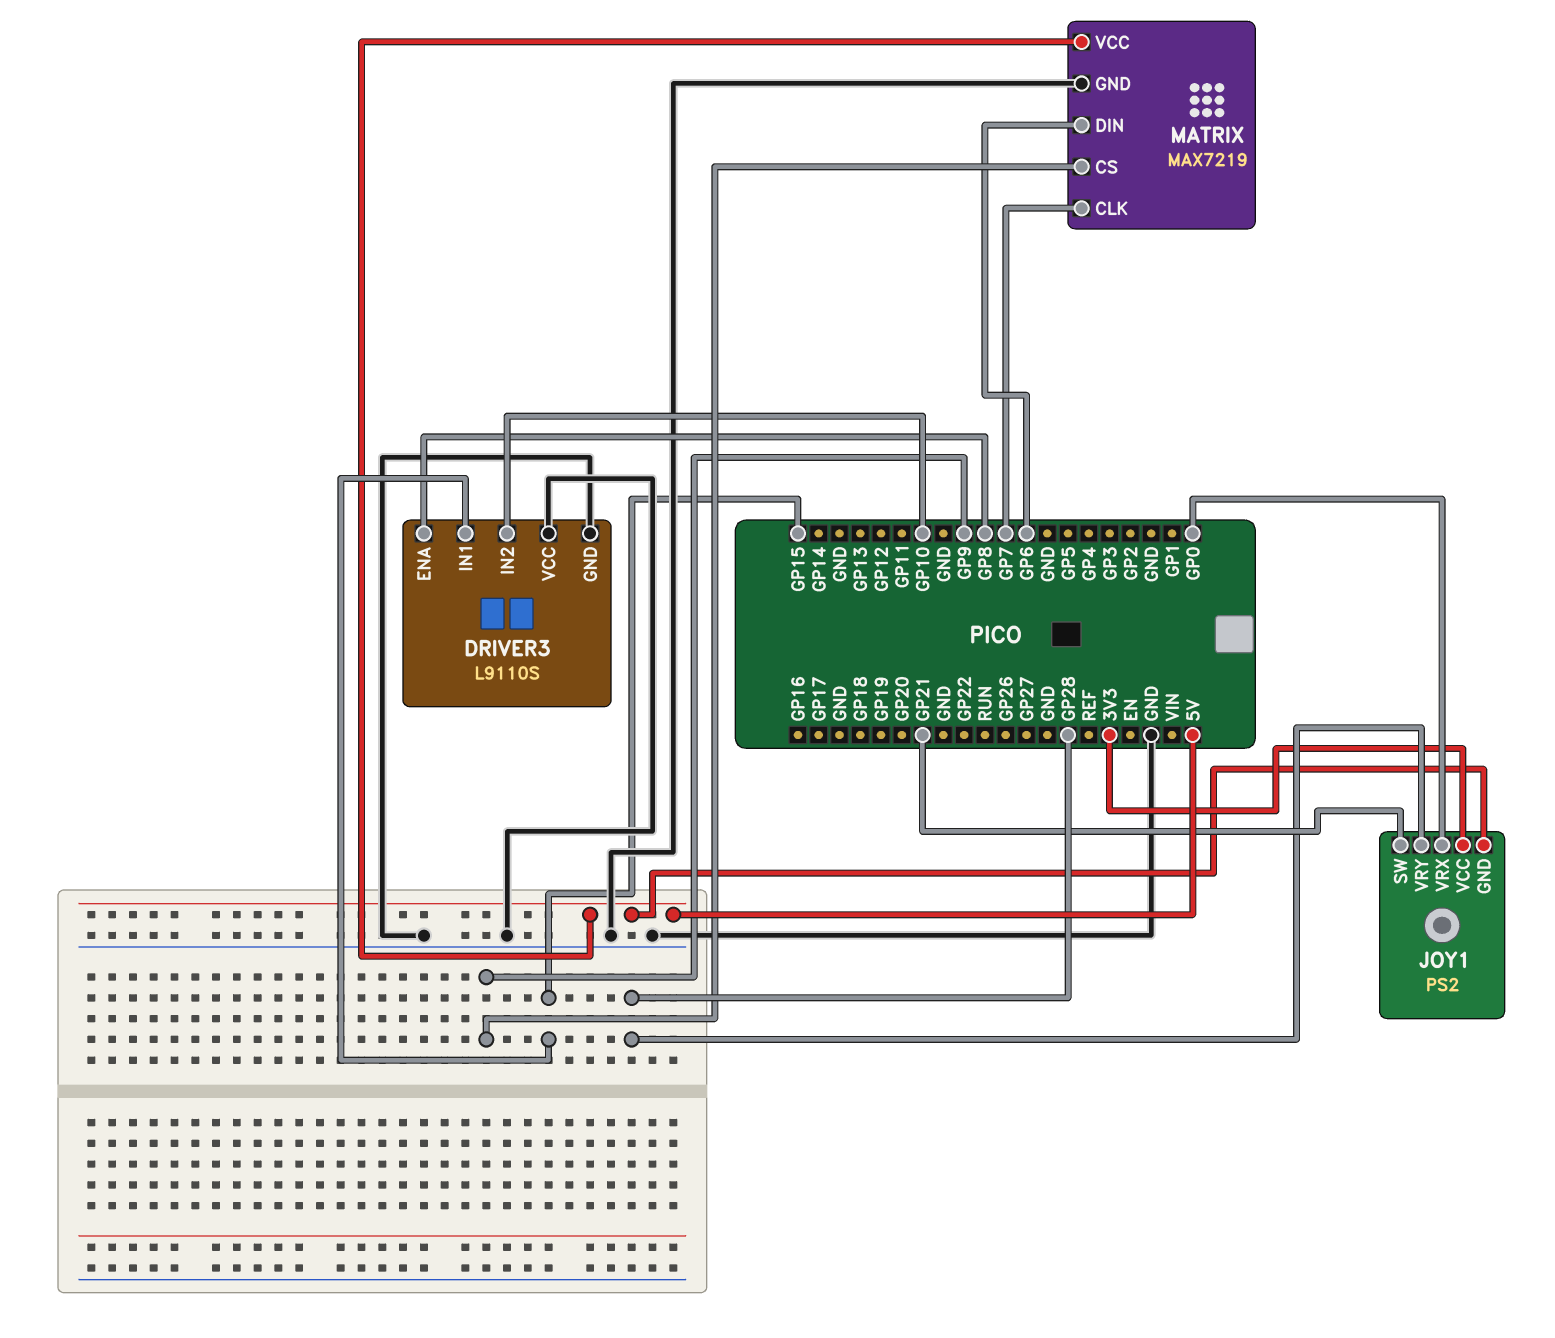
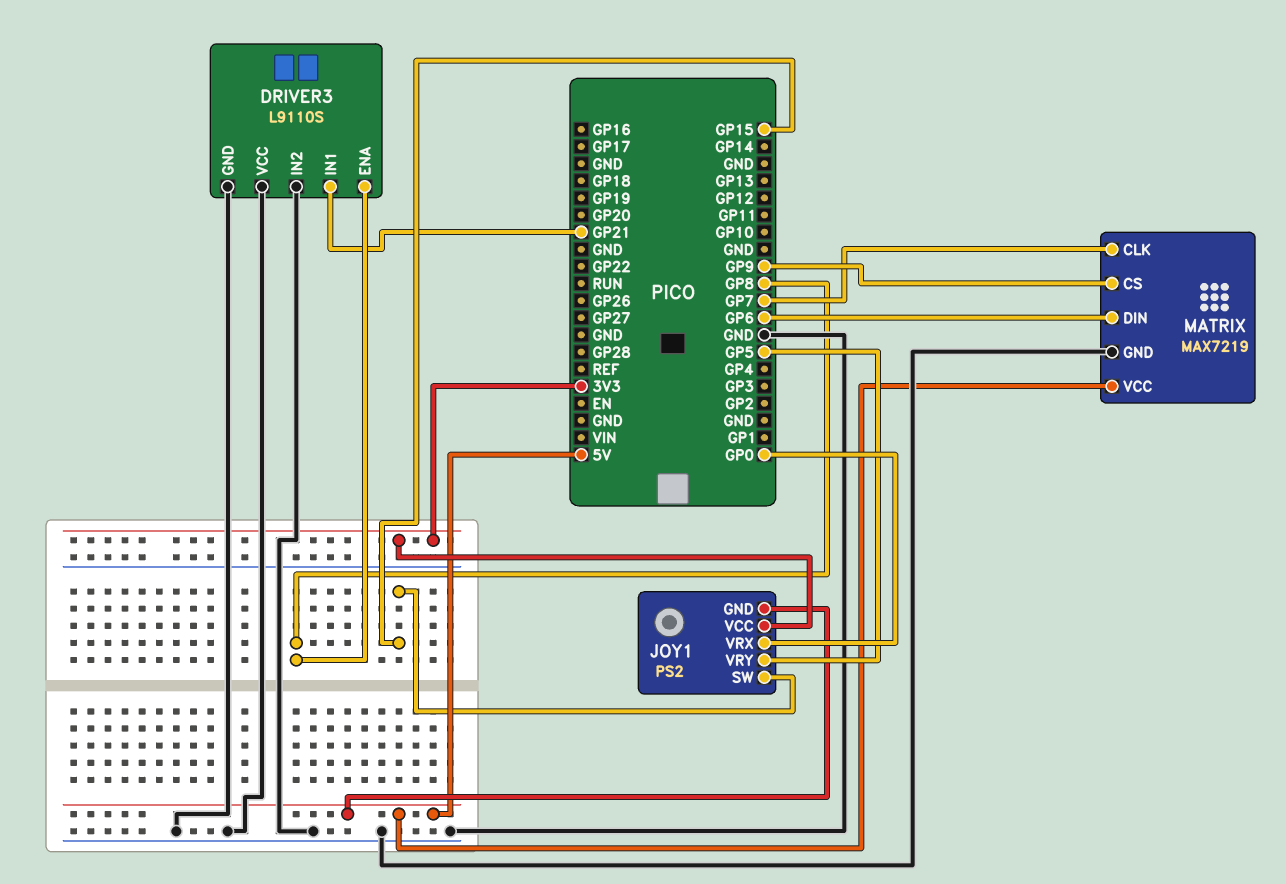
DRIVER3 pin IN1: GP15 -> GP21
DRIVER3 pin IN2: GP10 -> GND
JOY1 pin SW: GP21 -> GP15
JOY1 pin VRY: GP28 -> GP5

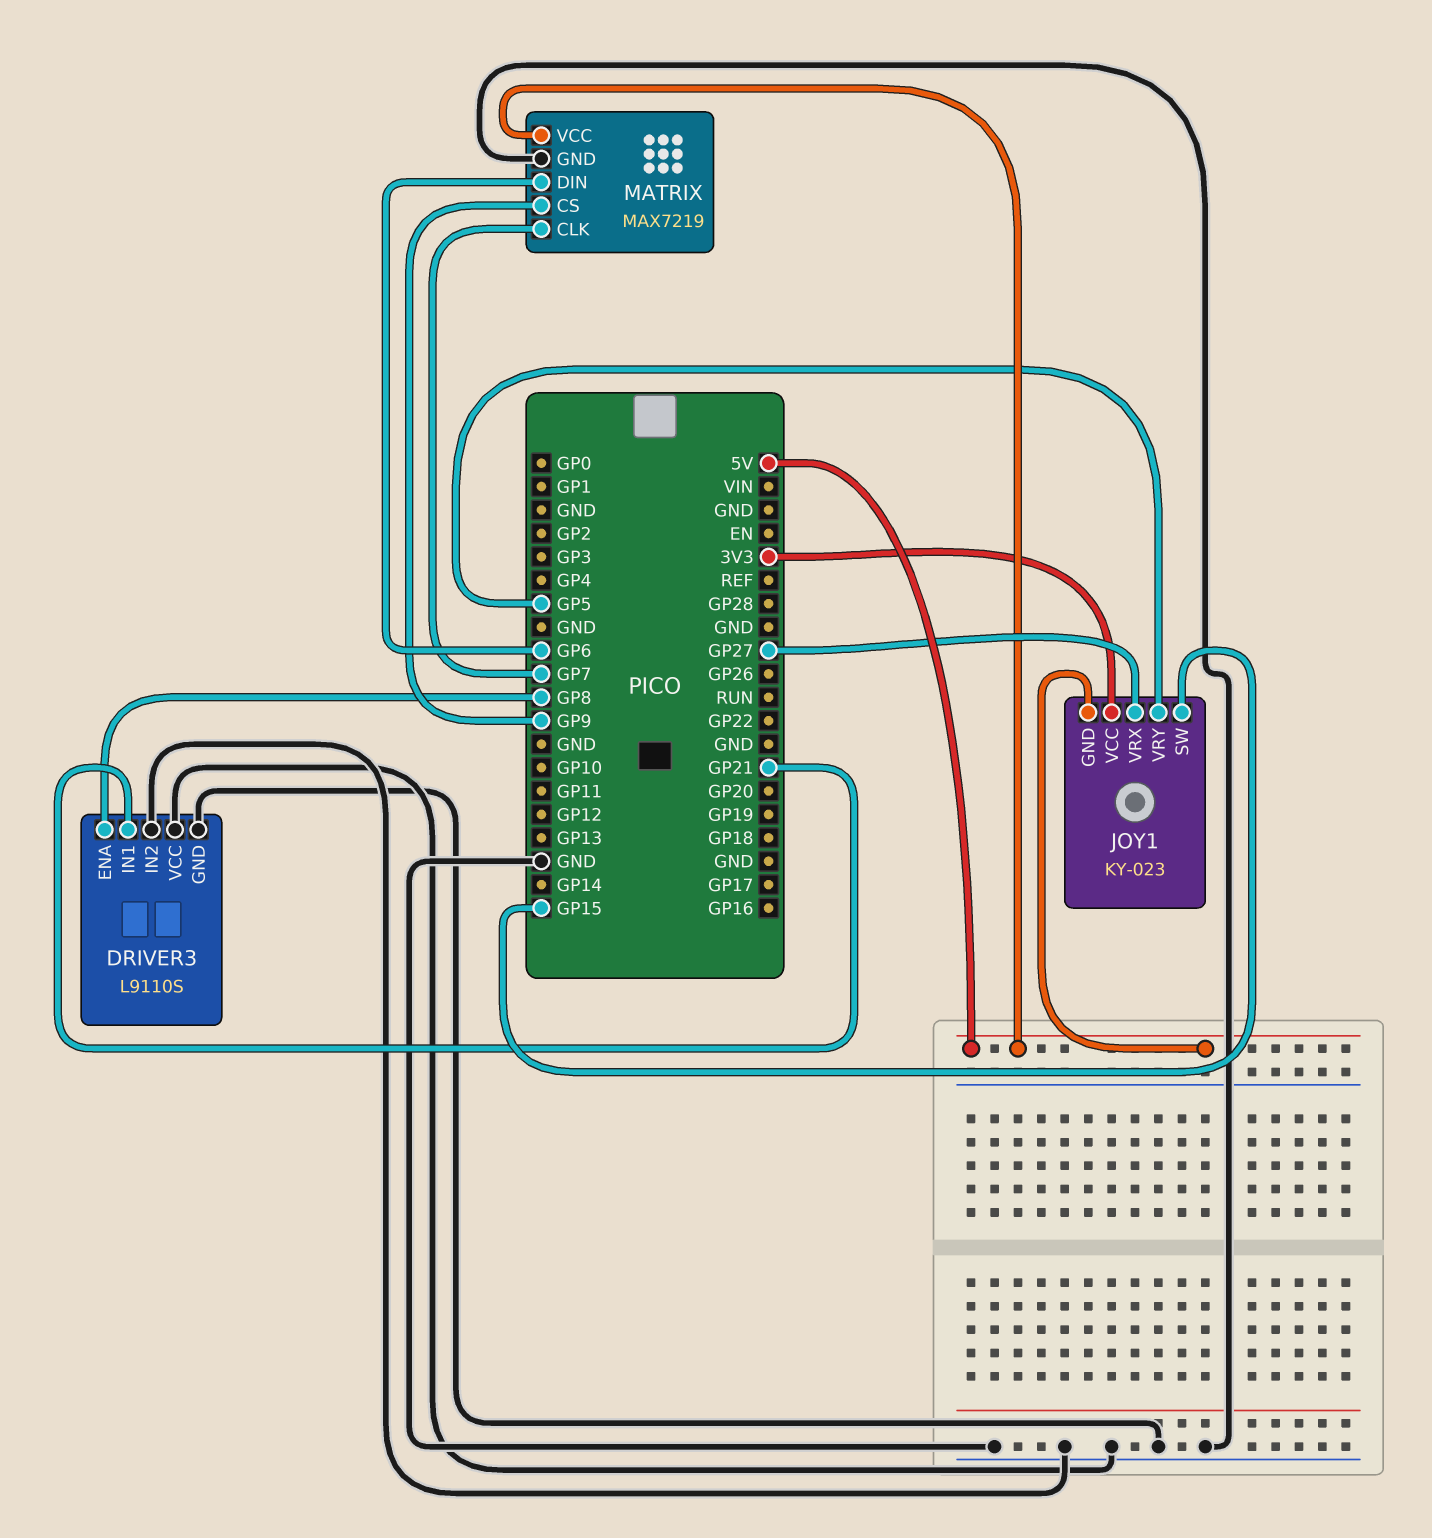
JOY1: PS2 -> KY-023
JOY1 pin VRX: GP0 -> GP27

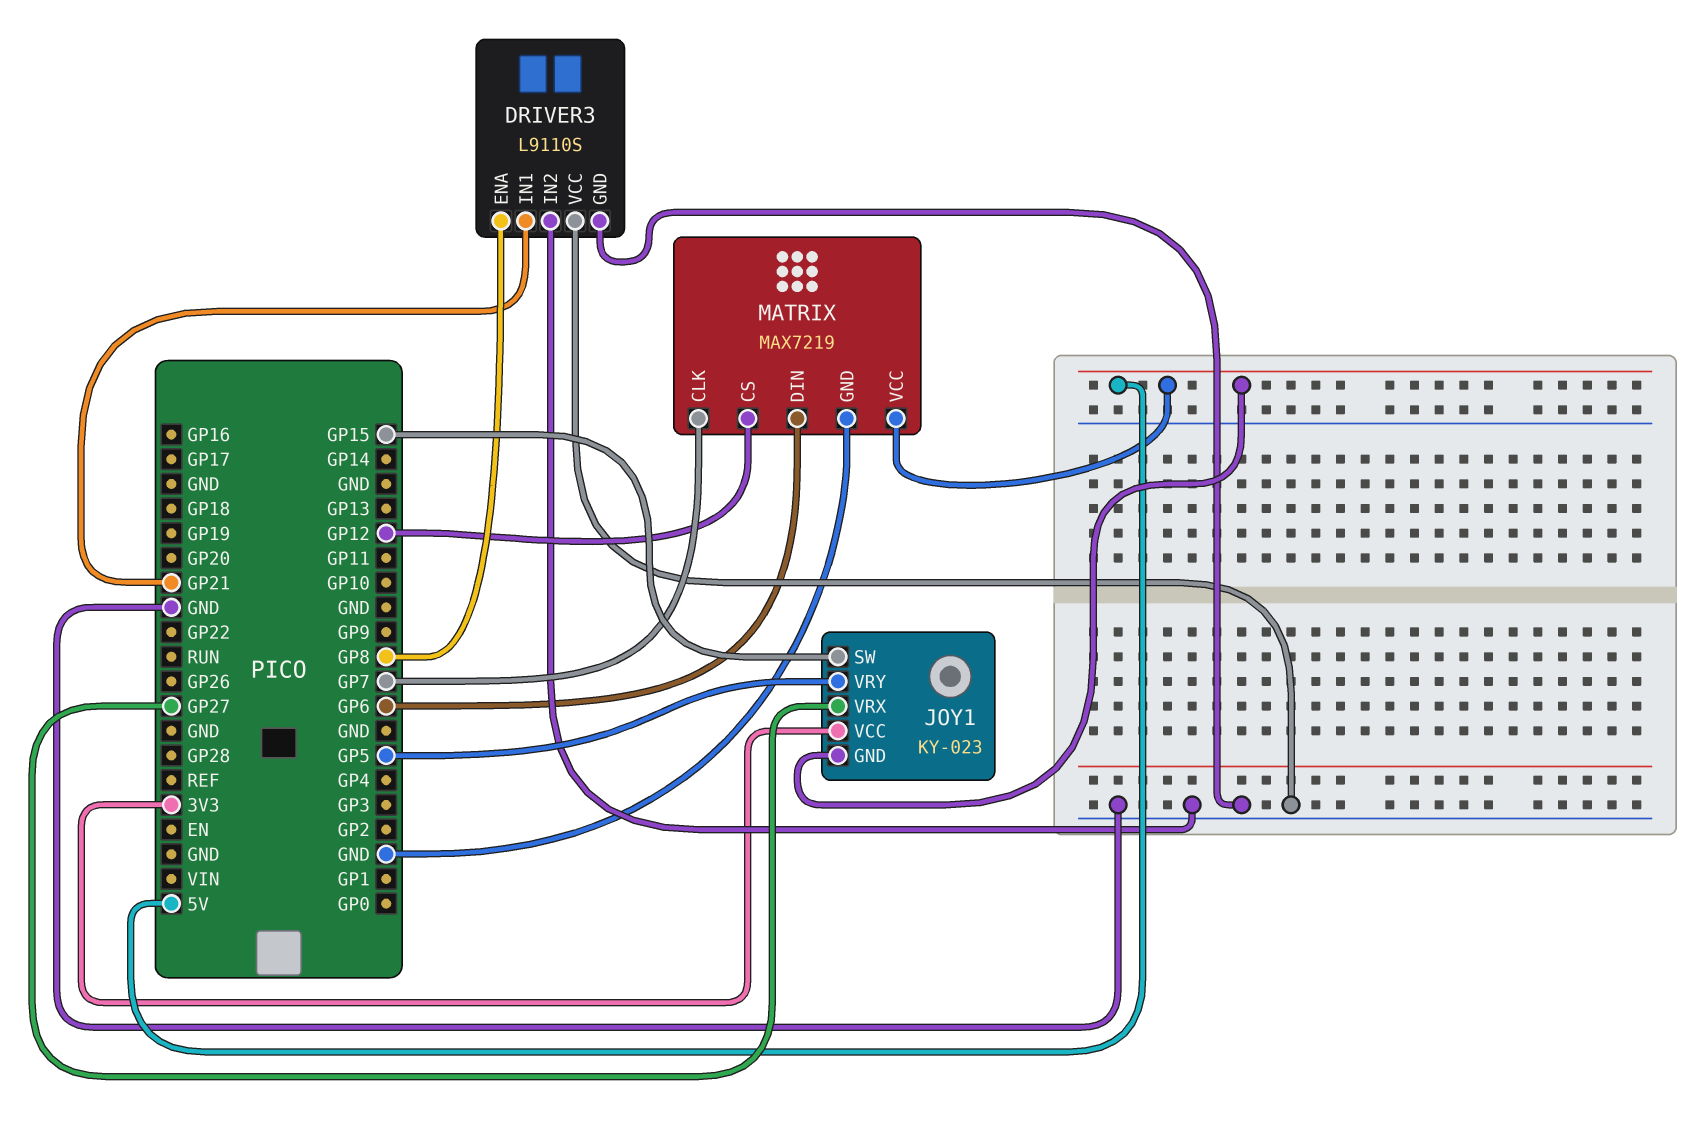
MATRIX pin CS: GP9 -> GP12

